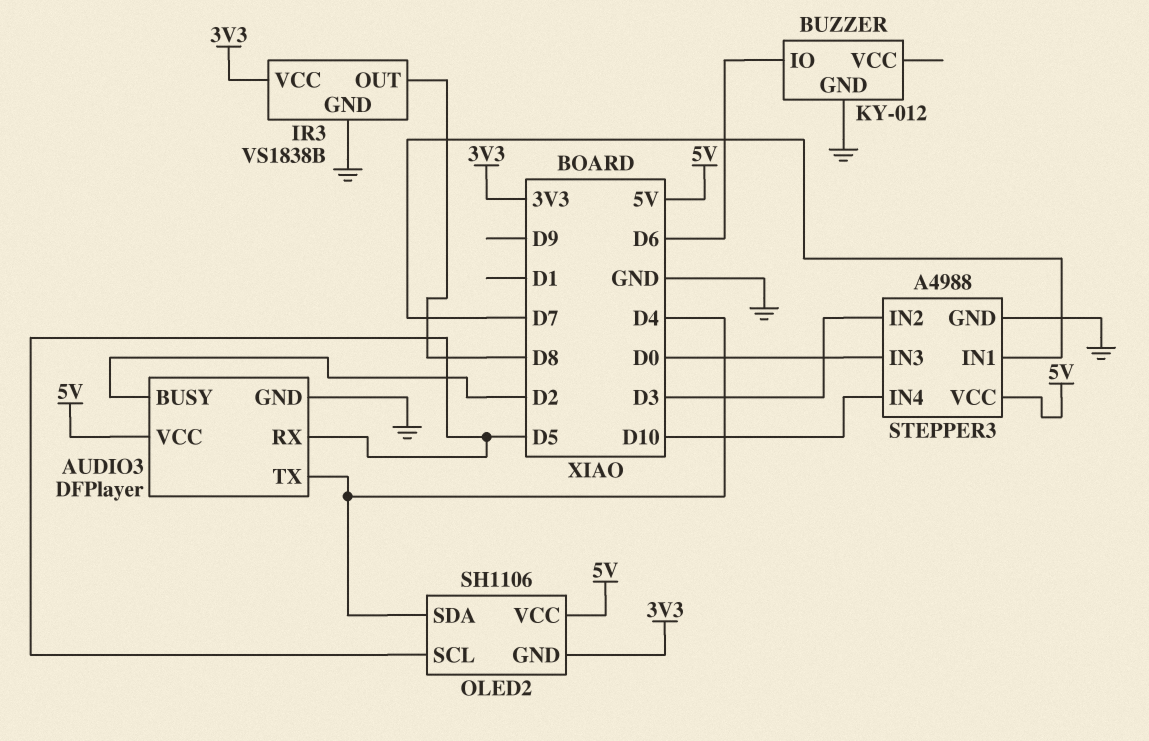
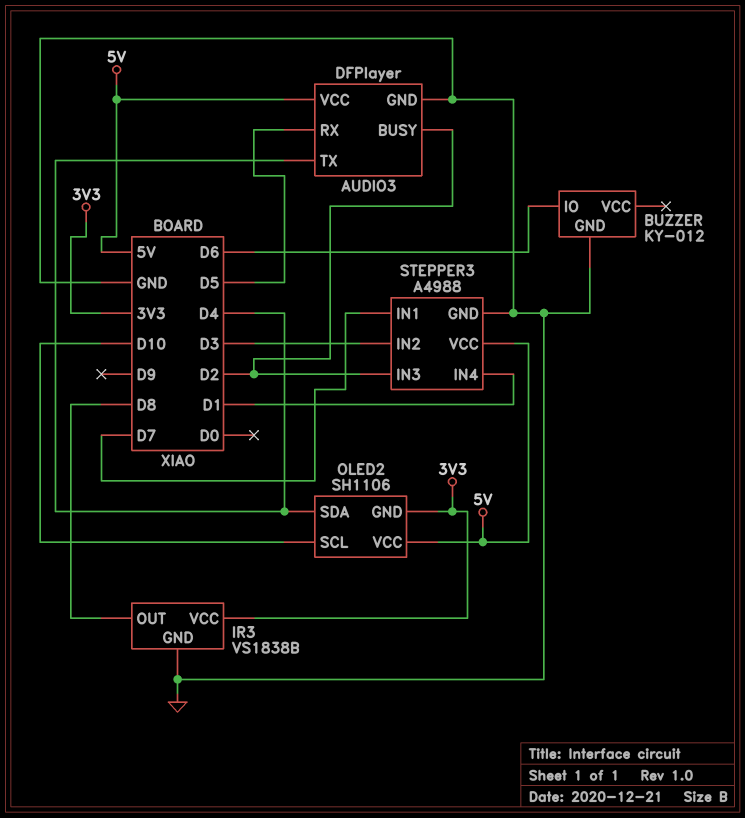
OLED2 pin SCL: D5 -> D10
STEPPER3 pin IN3: D0 -> D2
STEPPER3 pin IN4: D10 -> D1

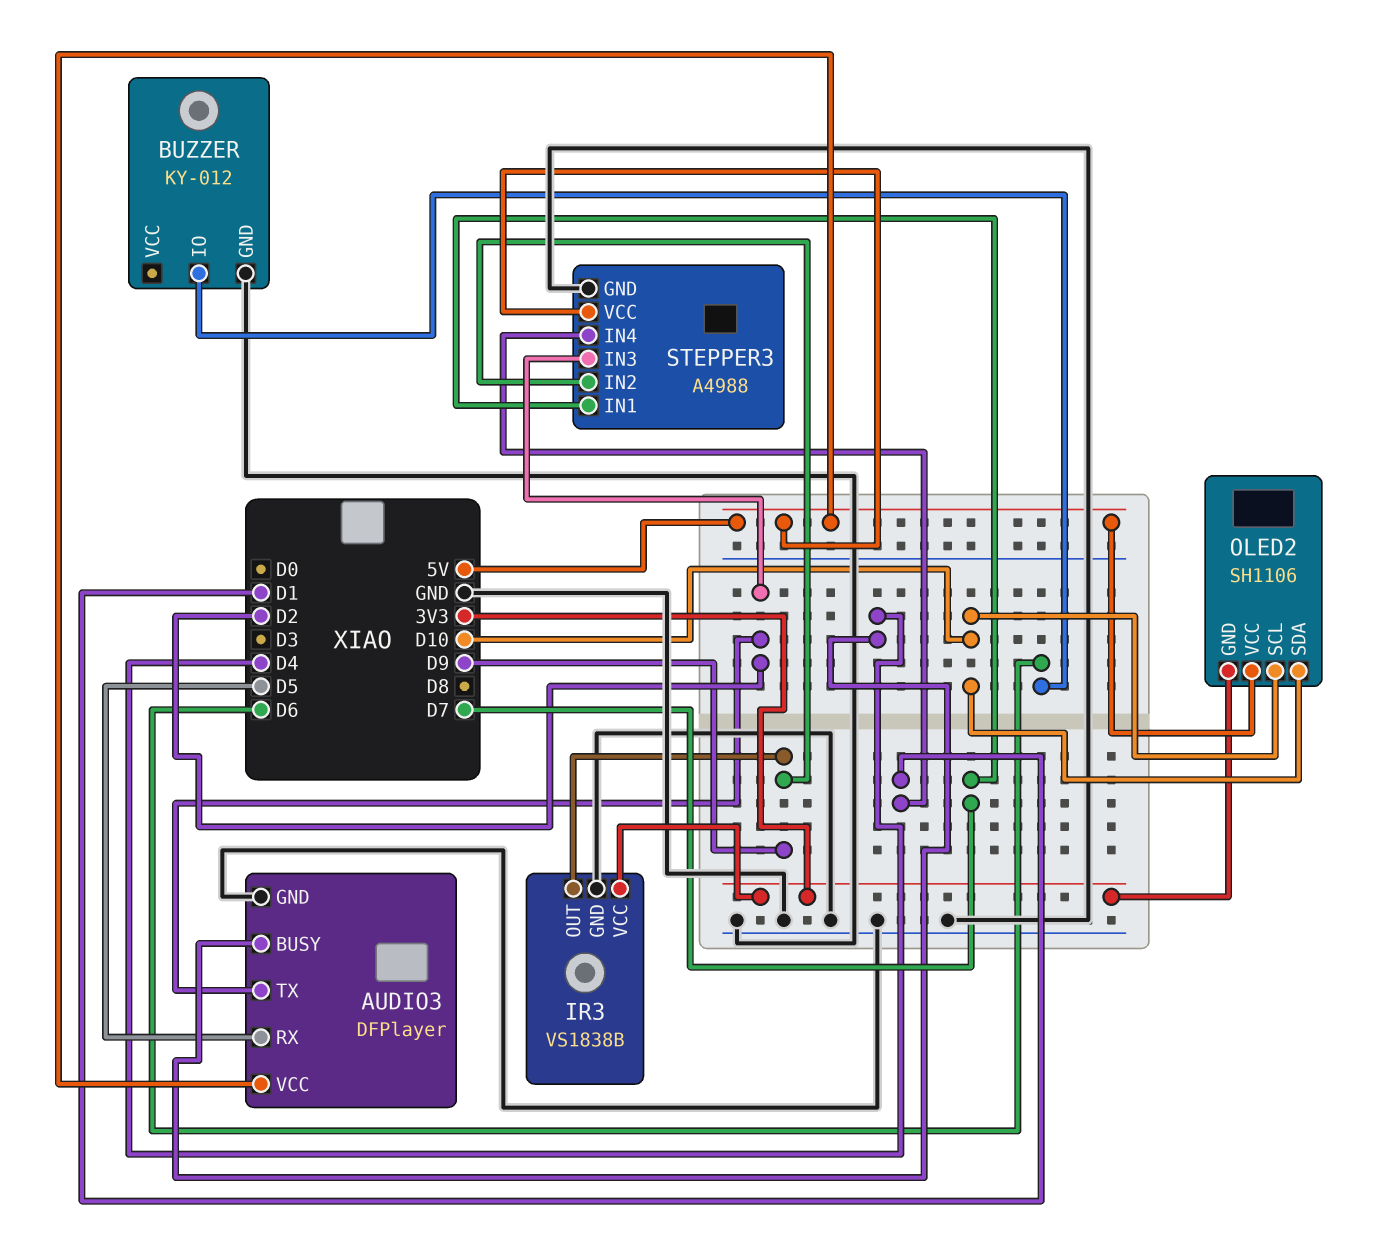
AUDIO3 pin BUSY: D2 -> D4
AUDIO3 pin TX: D4 -> D2
IR3 pin OUT: D8 -> D9
OLED2 pin SDA: D4 -> D10
STEPPER3 pin IN2: D3 -> D9

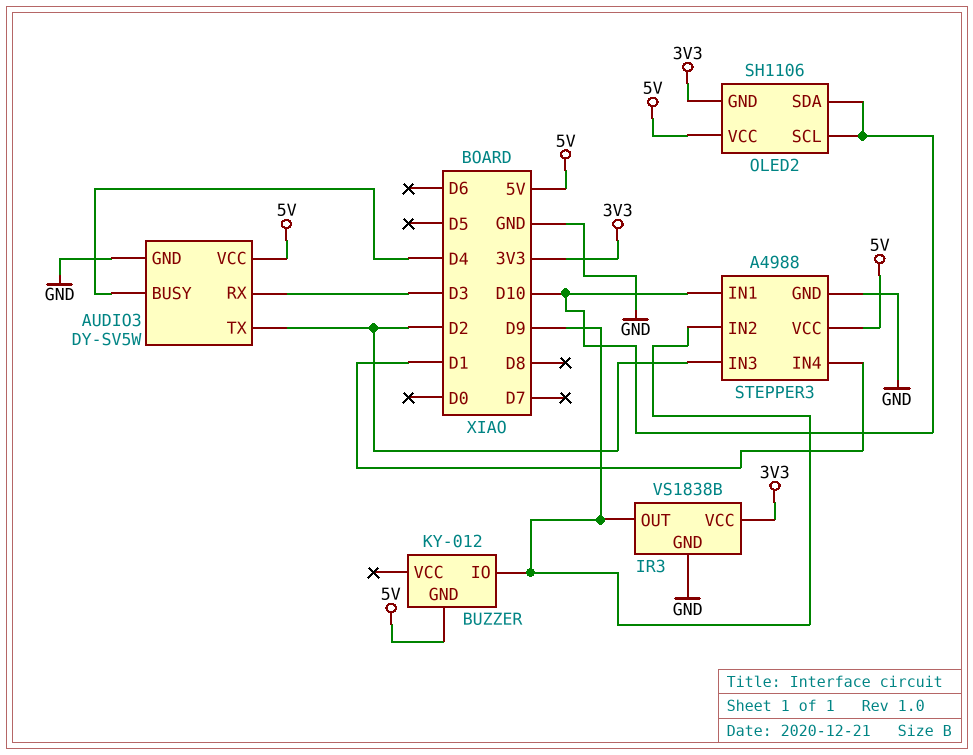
AUDIO3: DFPlayer -> DY-SV5W
AUDIO3 pin RX: D5 -> D3
BUZZER pin GND: GND -> 5V
BUZZER pin IO: D6 -> D9
STEPPER3 pin IN1: D7 -> D10

